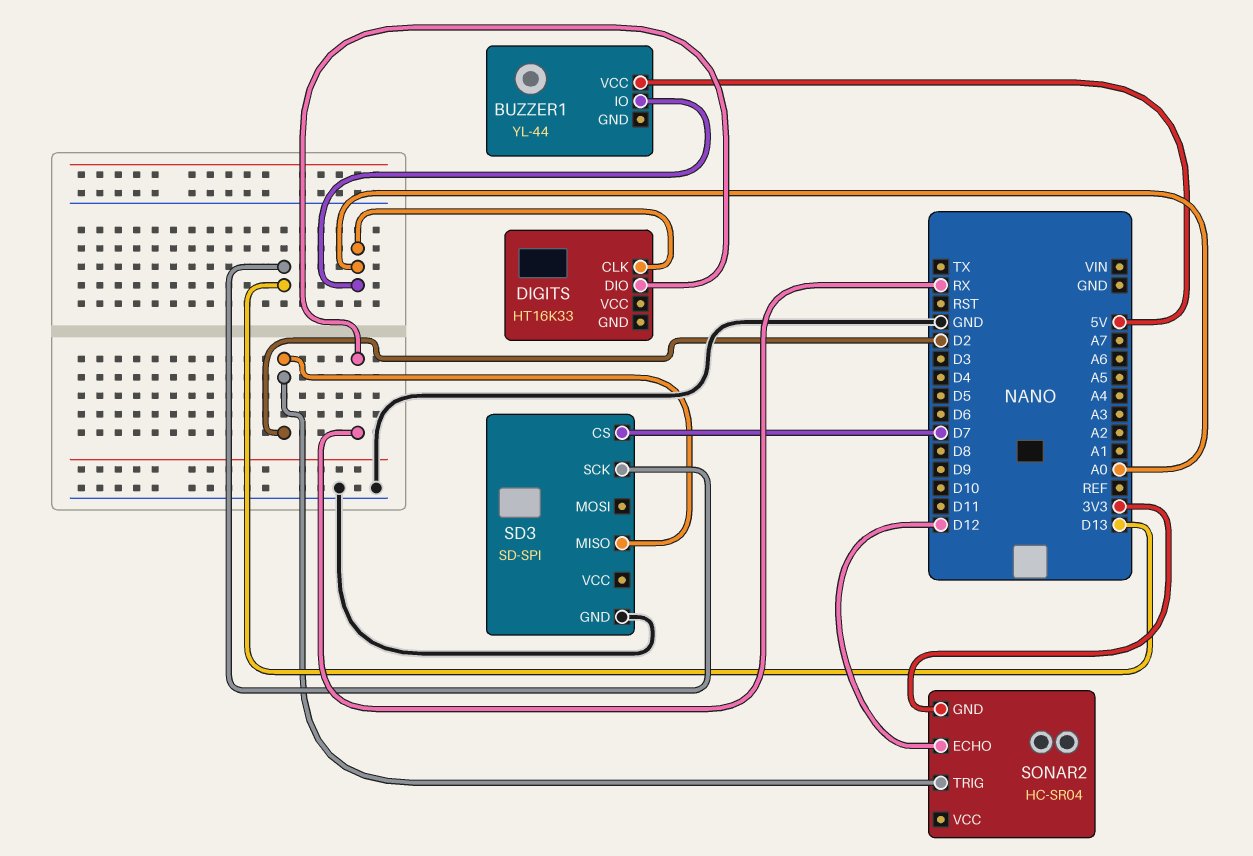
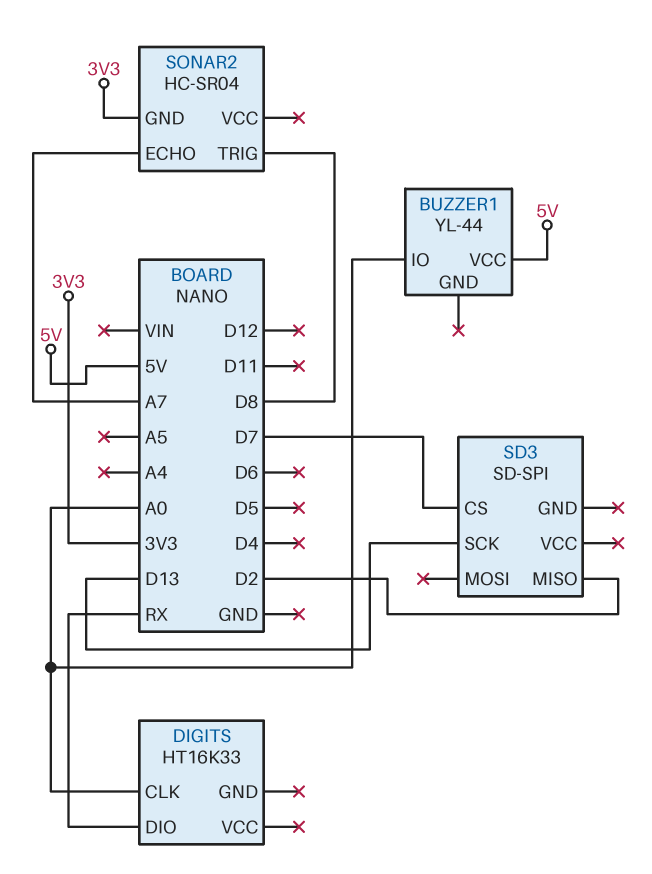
SD3 pin GND: GND -> none
SONAR2 pin ECHO: D12 -> A7
SONAR2 pin TRIG: D2 -> D8

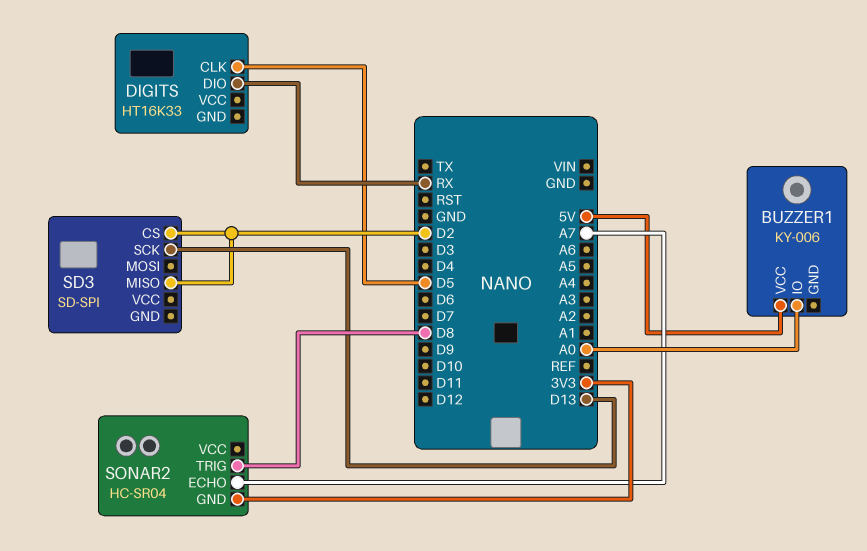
BUZZER1: YL-44 -> KY-006
DIGITS pin CLK: A0 -> D5
SD3 pin CS: D7 -> D2

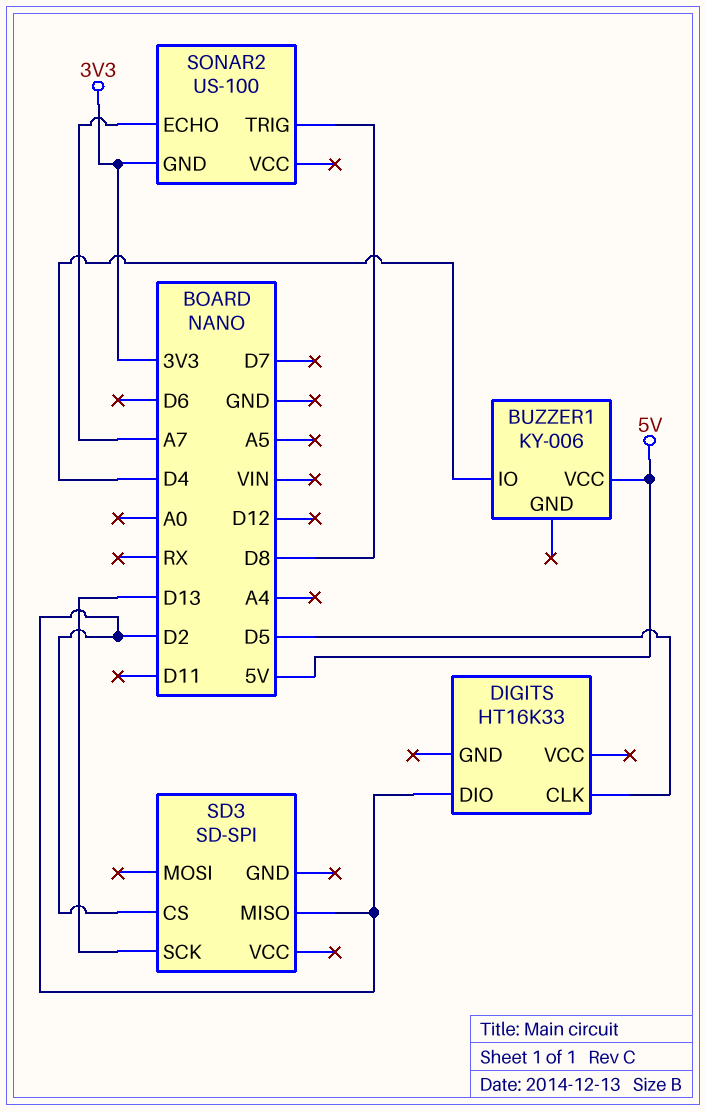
BUZZER1 pin IO: A0 -> D4
DIGITS pin DIO: RX -> D2
SONAR2: HC-SR04 -> US-100

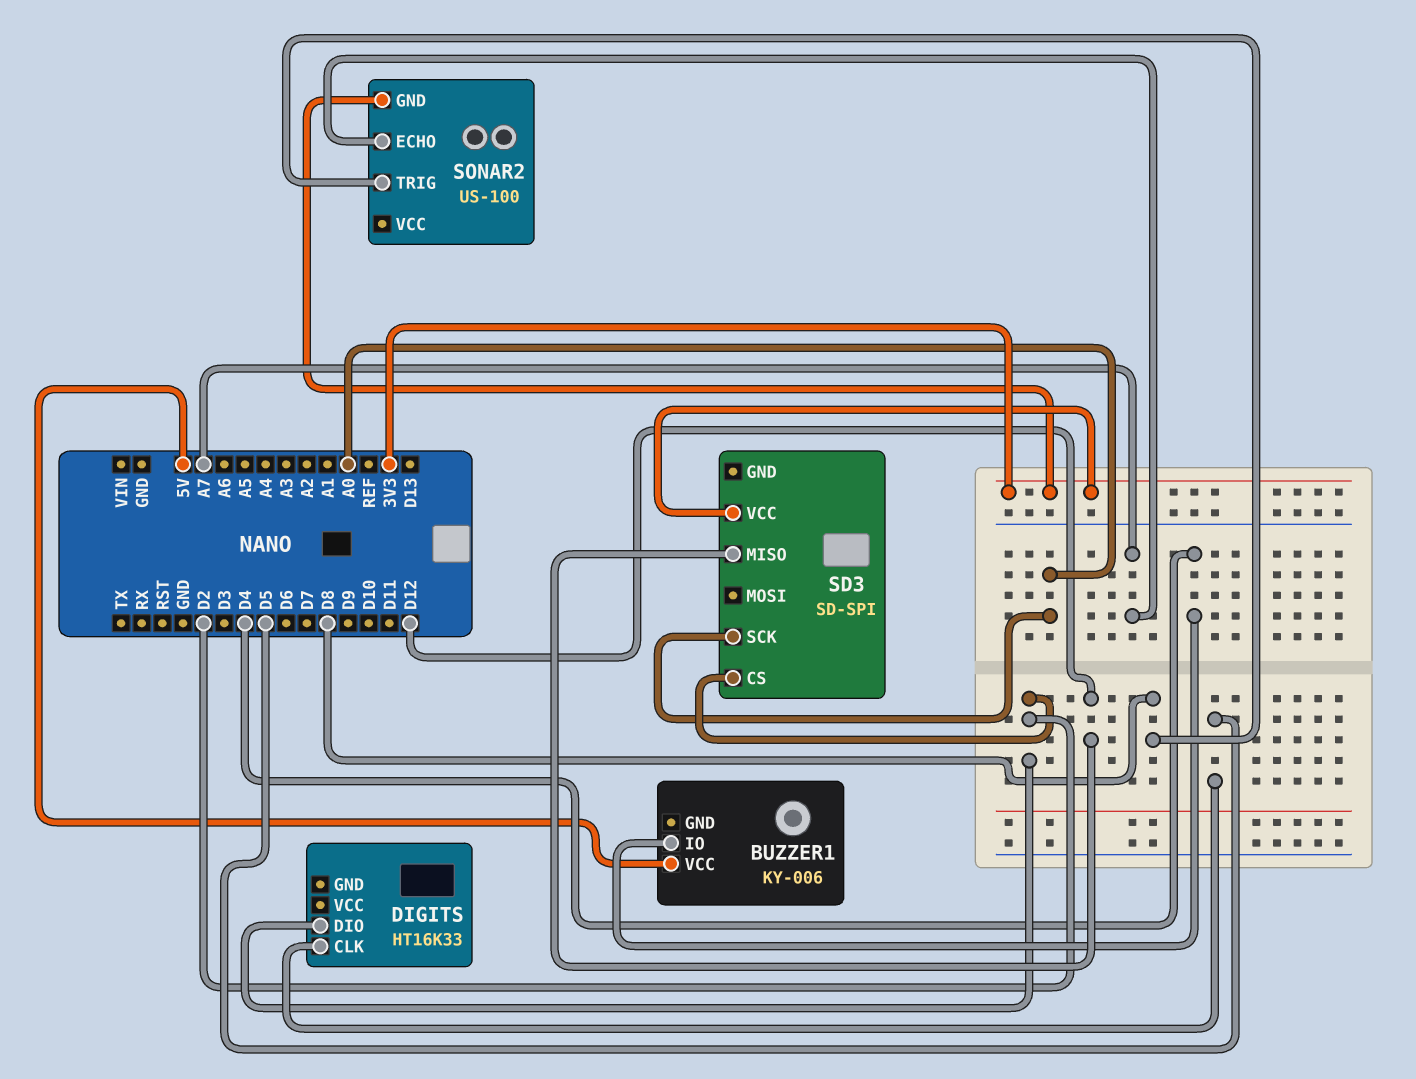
SD3 pin MISO: D2 -> D12
SD3 pin SCK: D13 -> A0
SD3 pin VCC: none -> 3V3

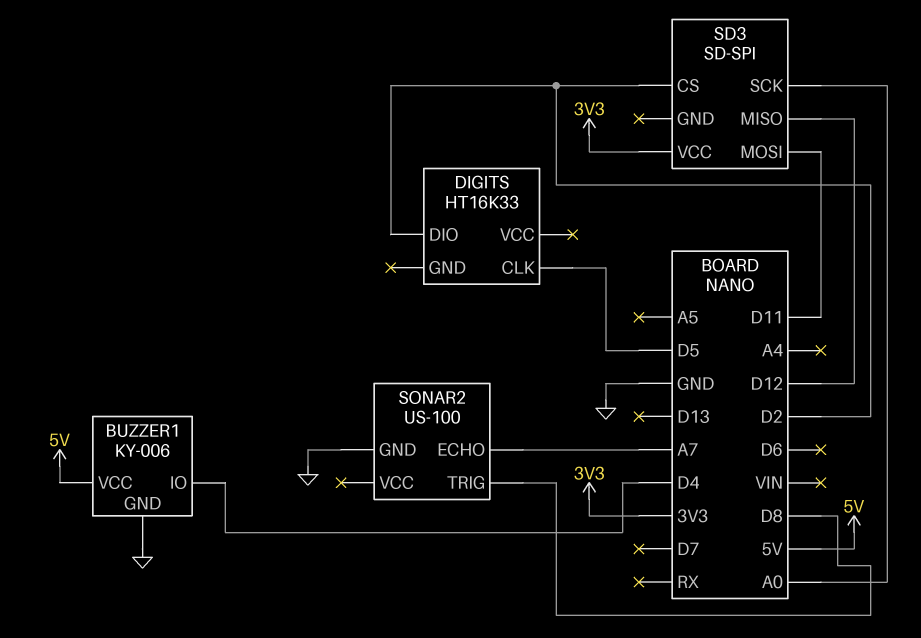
BUZZER1 pin GND: none -> GND
SD3 pin MOSI: none -> D11
SONAR2 pin GND: 3V3 -> GND

